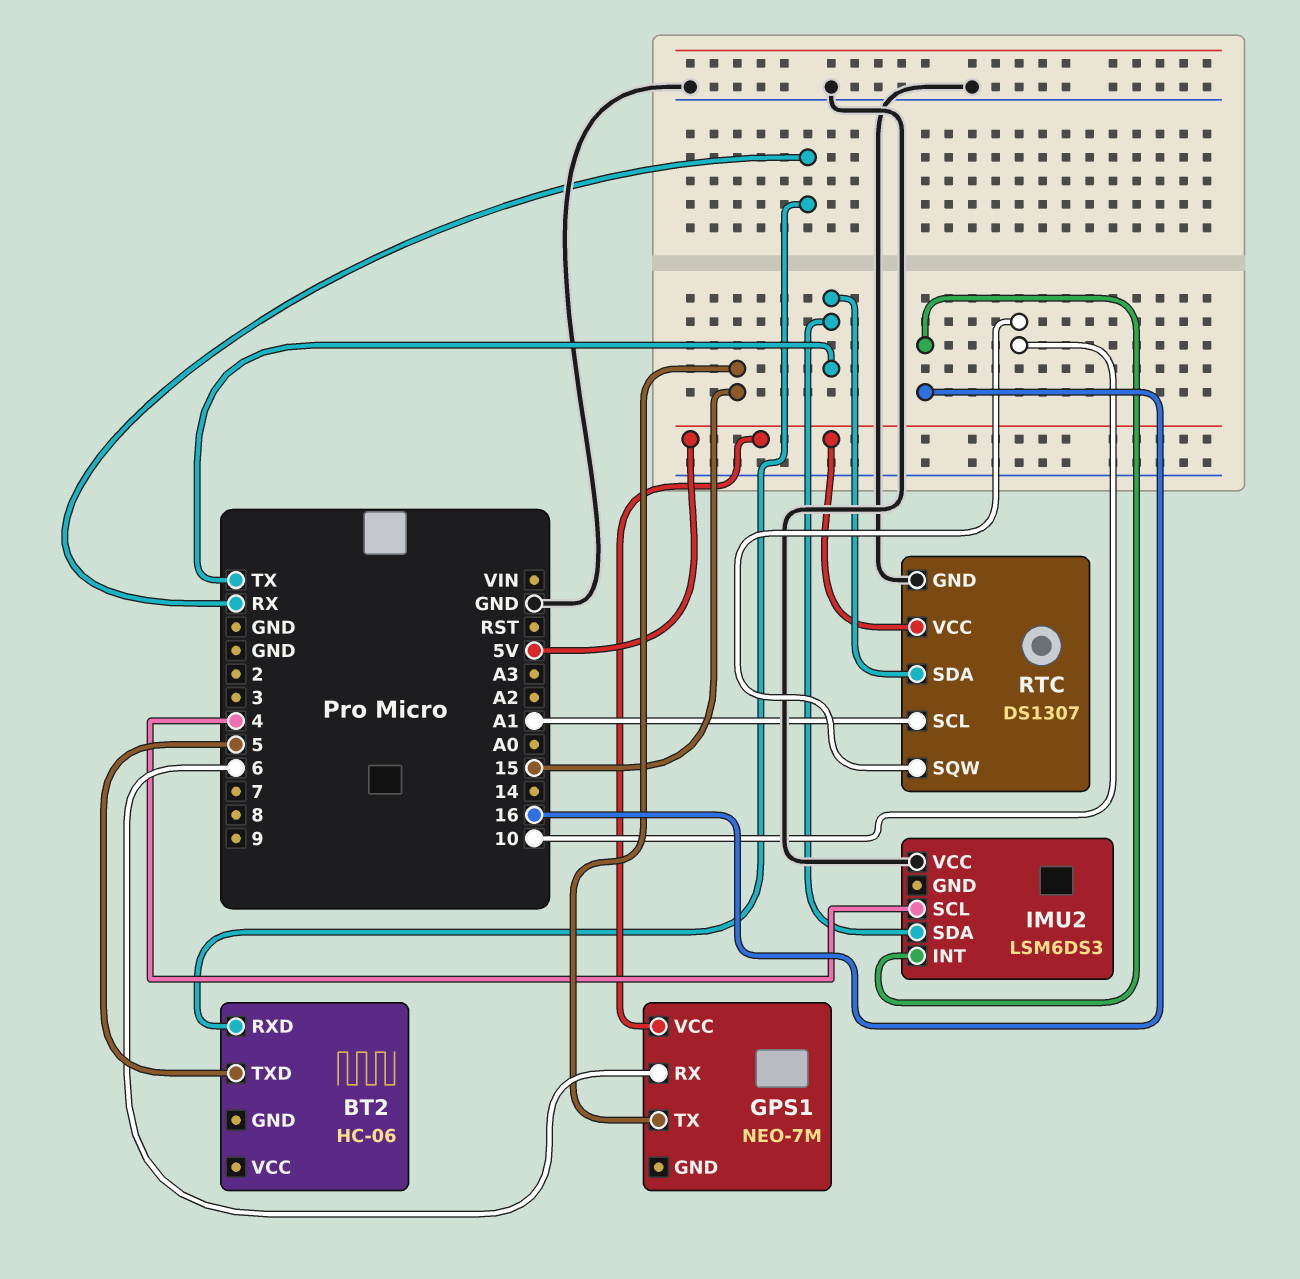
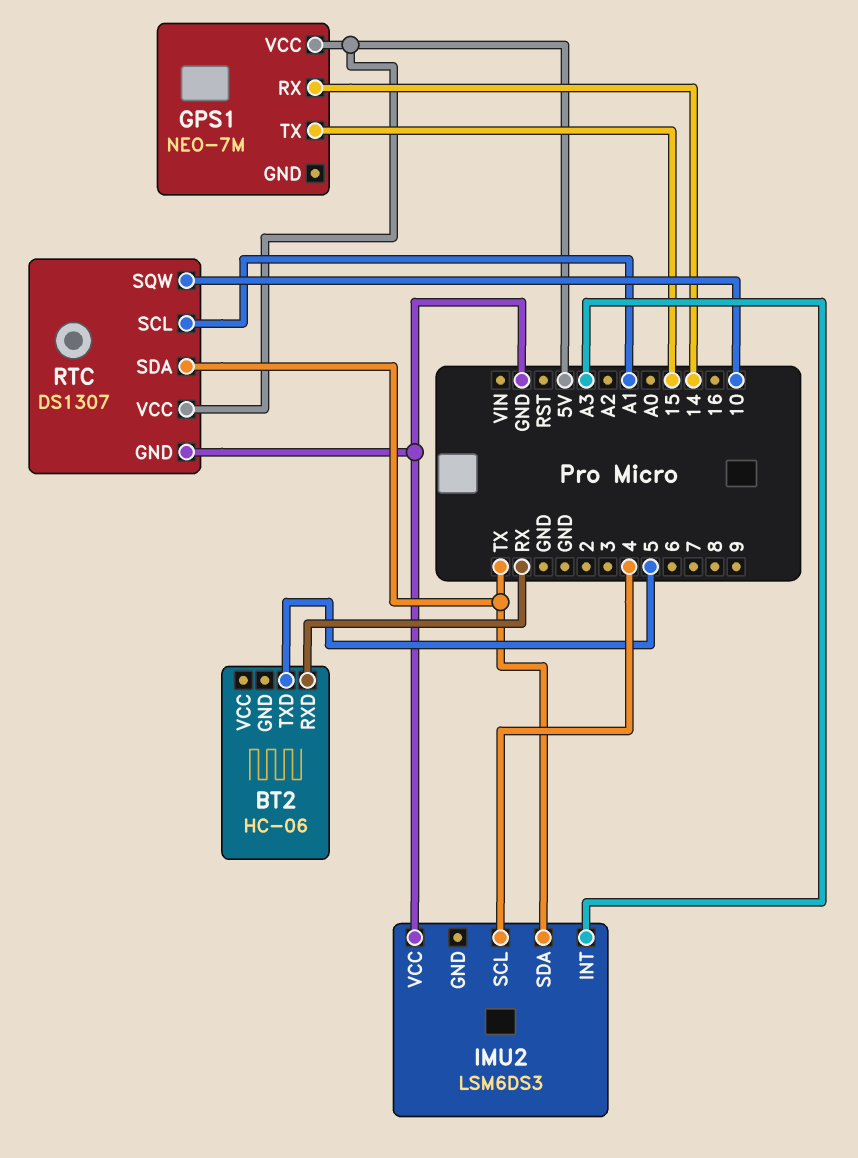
GPS1 pin RX: 6 -> 14
IMU2 pin INT: 16 -> A3

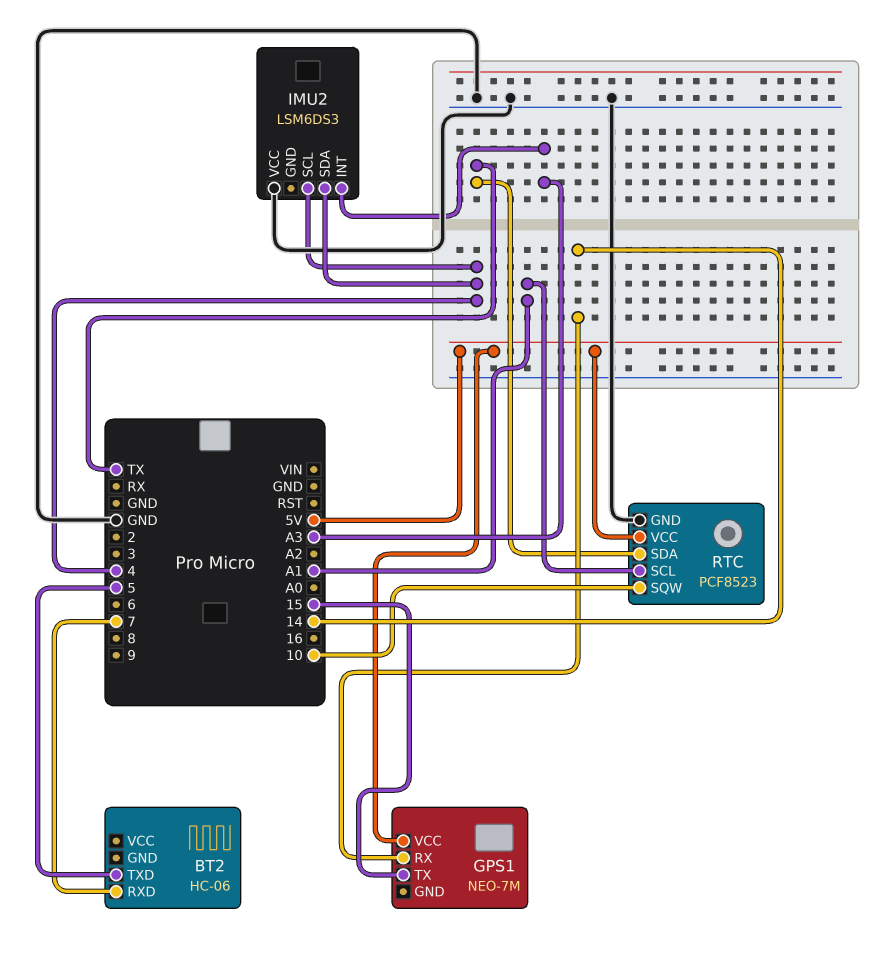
BT2 pin RXD: RX -> 7
IMU2 pin SDA: TX -> 4
RTC: DS1307 -> PCF8523

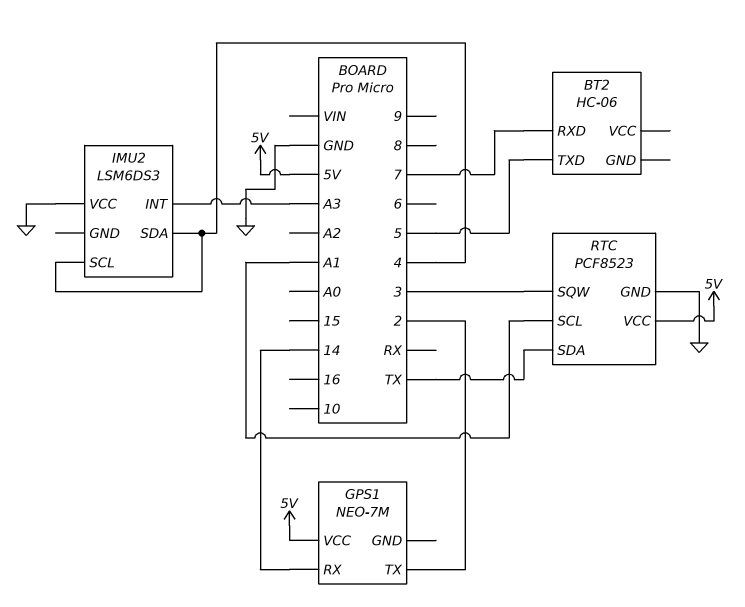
GPS1 pin TX: 15 -> 2
RTC pin SQW: 10 -> 3

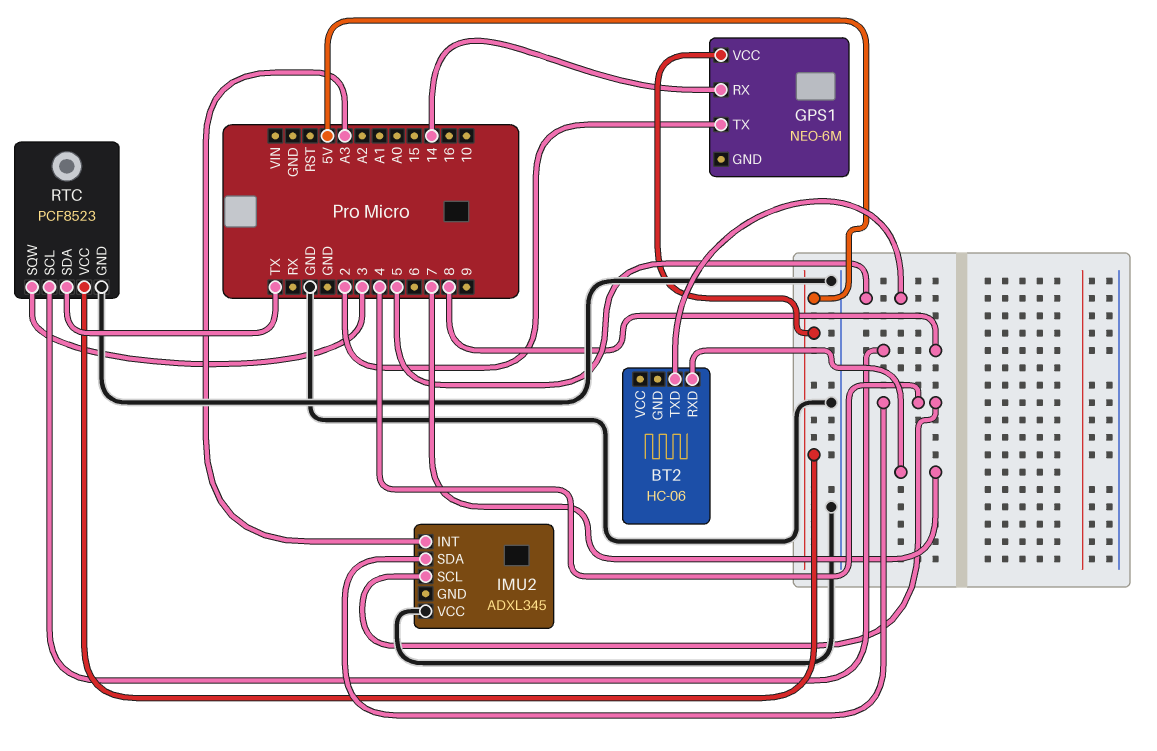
GPS1: NEO-7M -> NEO-6M
IMU2: LSM6DS3 -> ADXL345
RTC pin SCL: A1 -> 8

